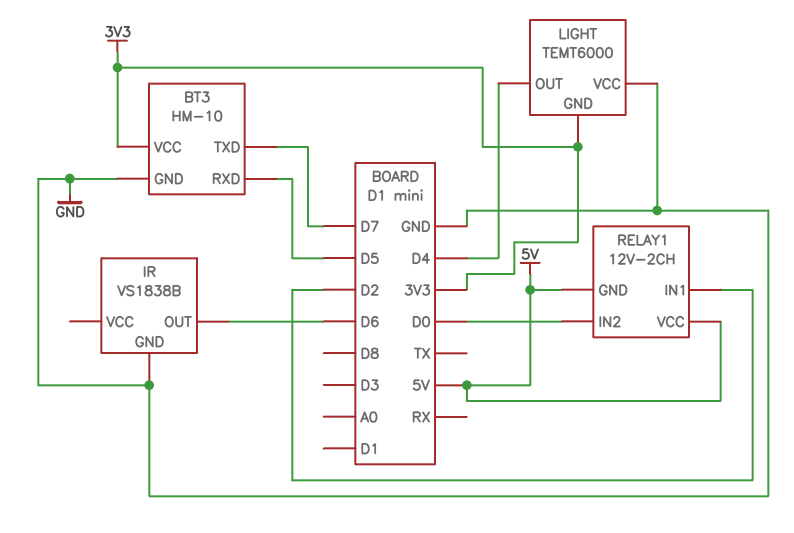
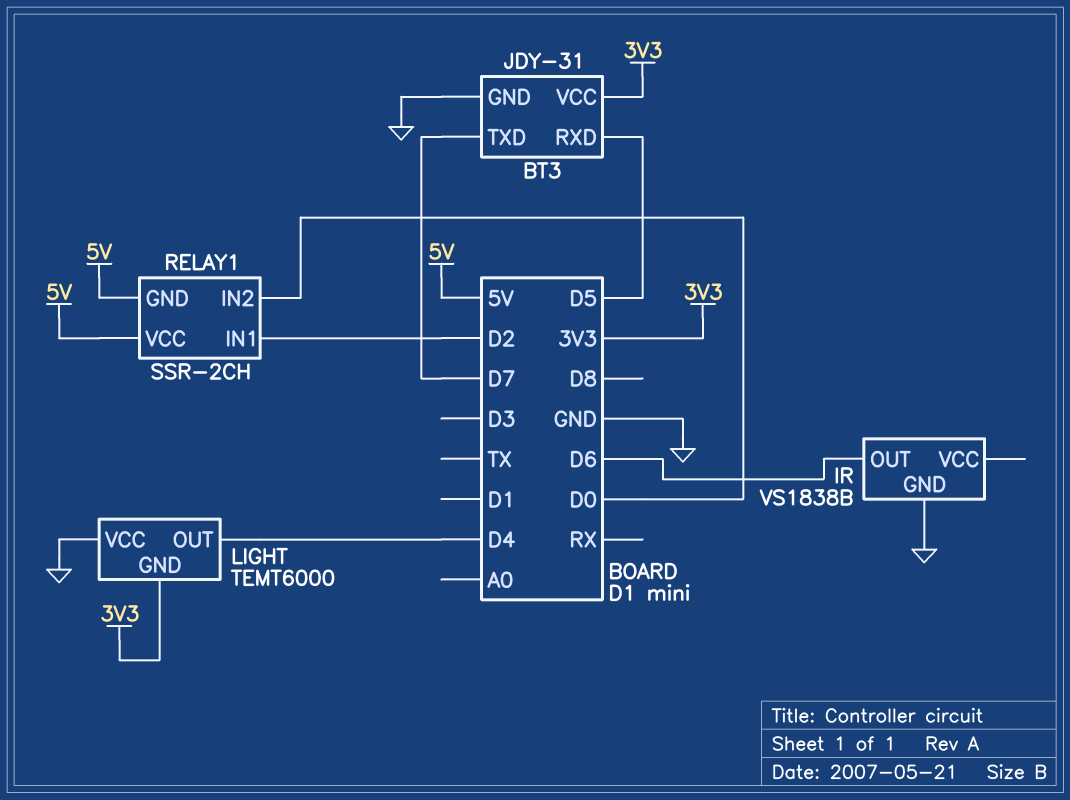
BT3: HM-10 -> JDY-31
RELAY1: 12V-2CH -> SSR-2CH

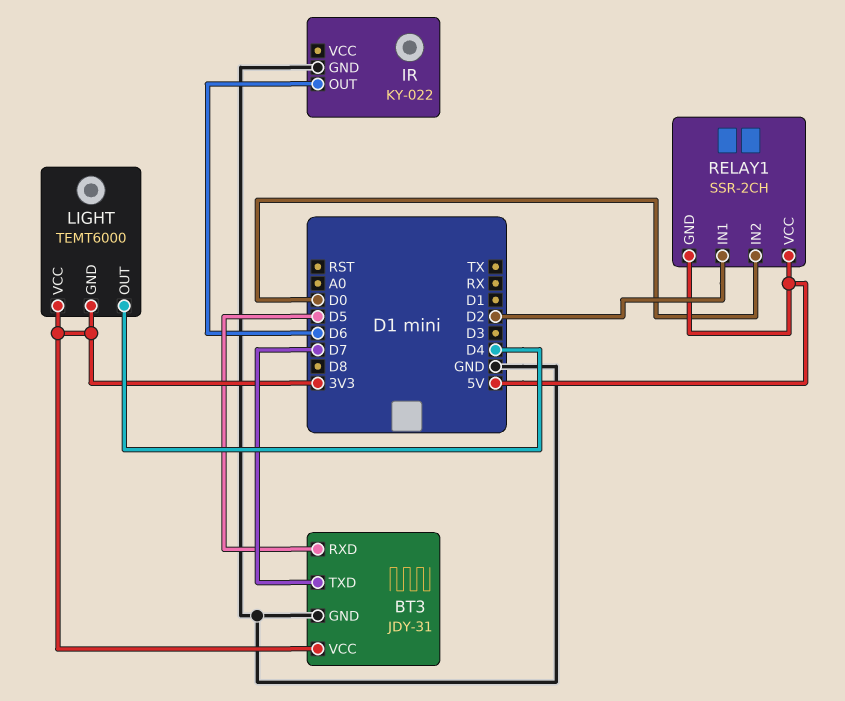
IR: VS1838B -> KY-022
LIGHT pin VCC: GND -> 3V3

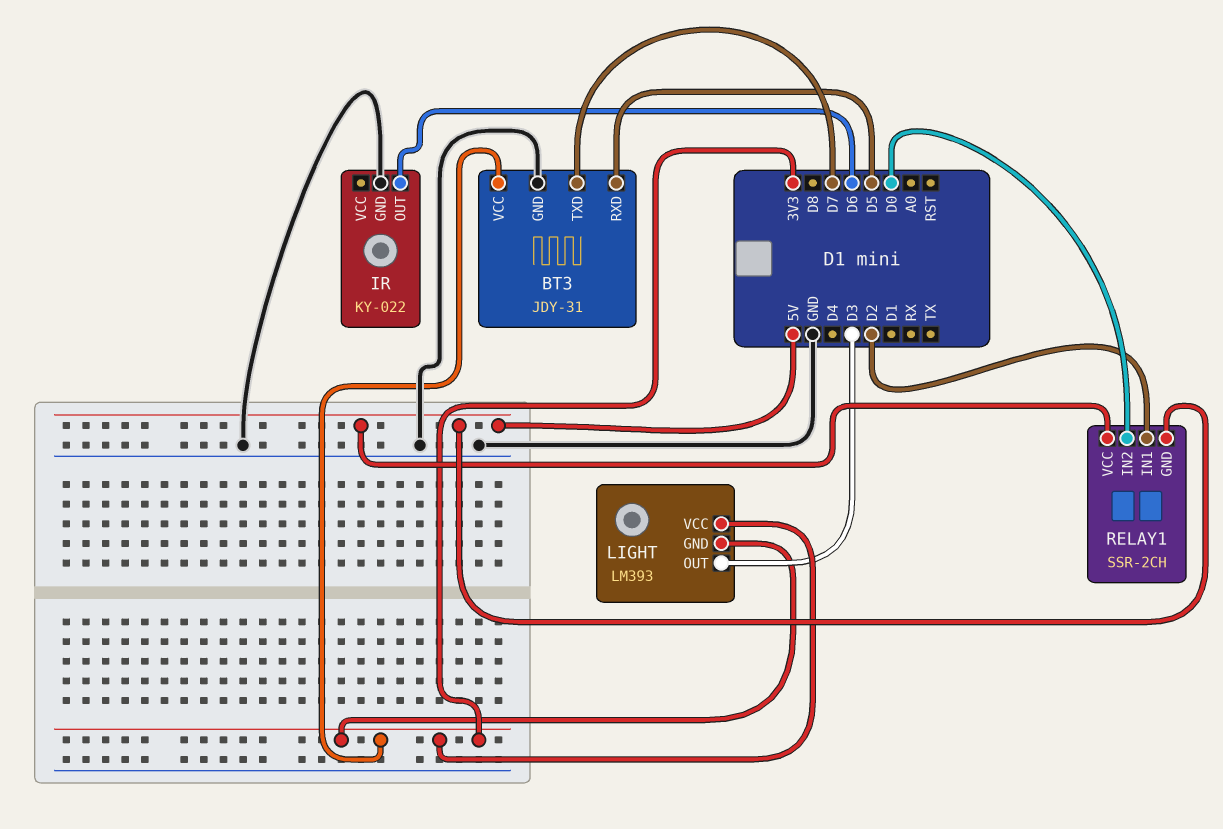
LIGHT: TEMT6000 -> LM393
LIGHT pin OUT: D4 -> D3

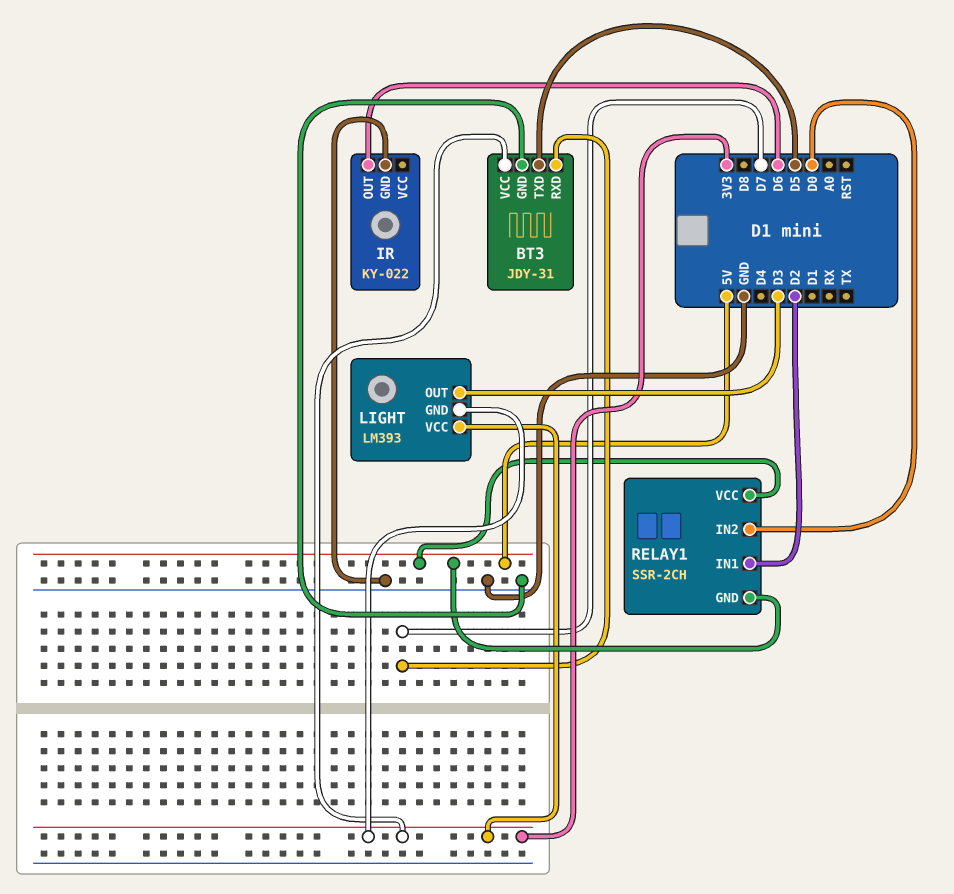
BT3 pin RXD: D5 -> D7
BT3 pin TXD: D7 -> D5

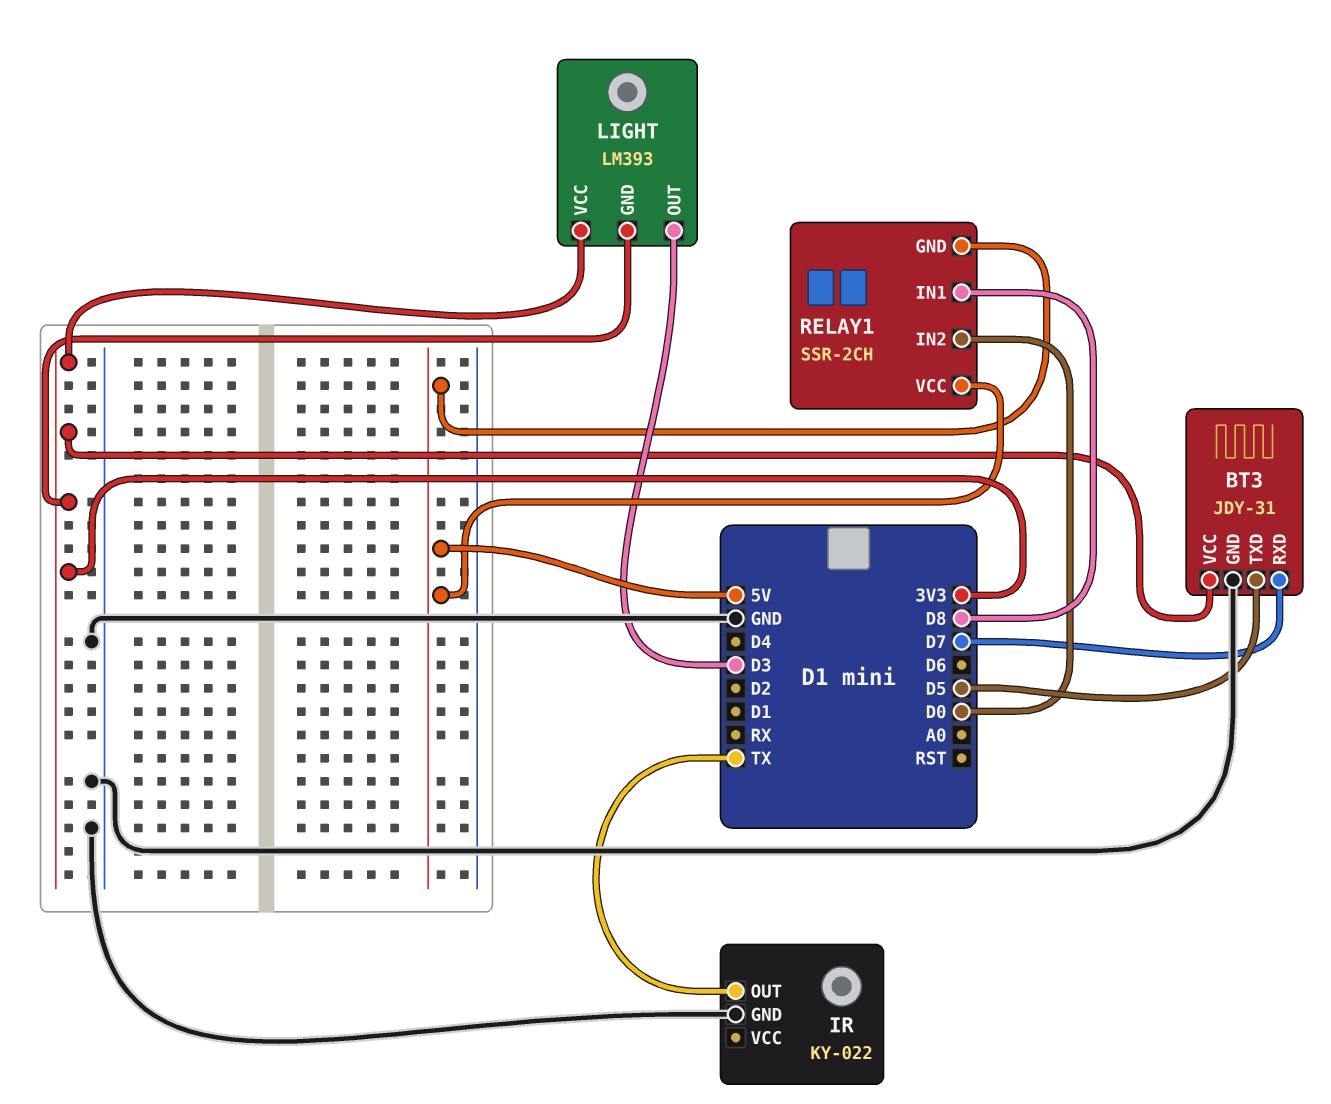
IR pin OUT: D6 -> TX
RELAY1 pin IN1: D2 -> D8

